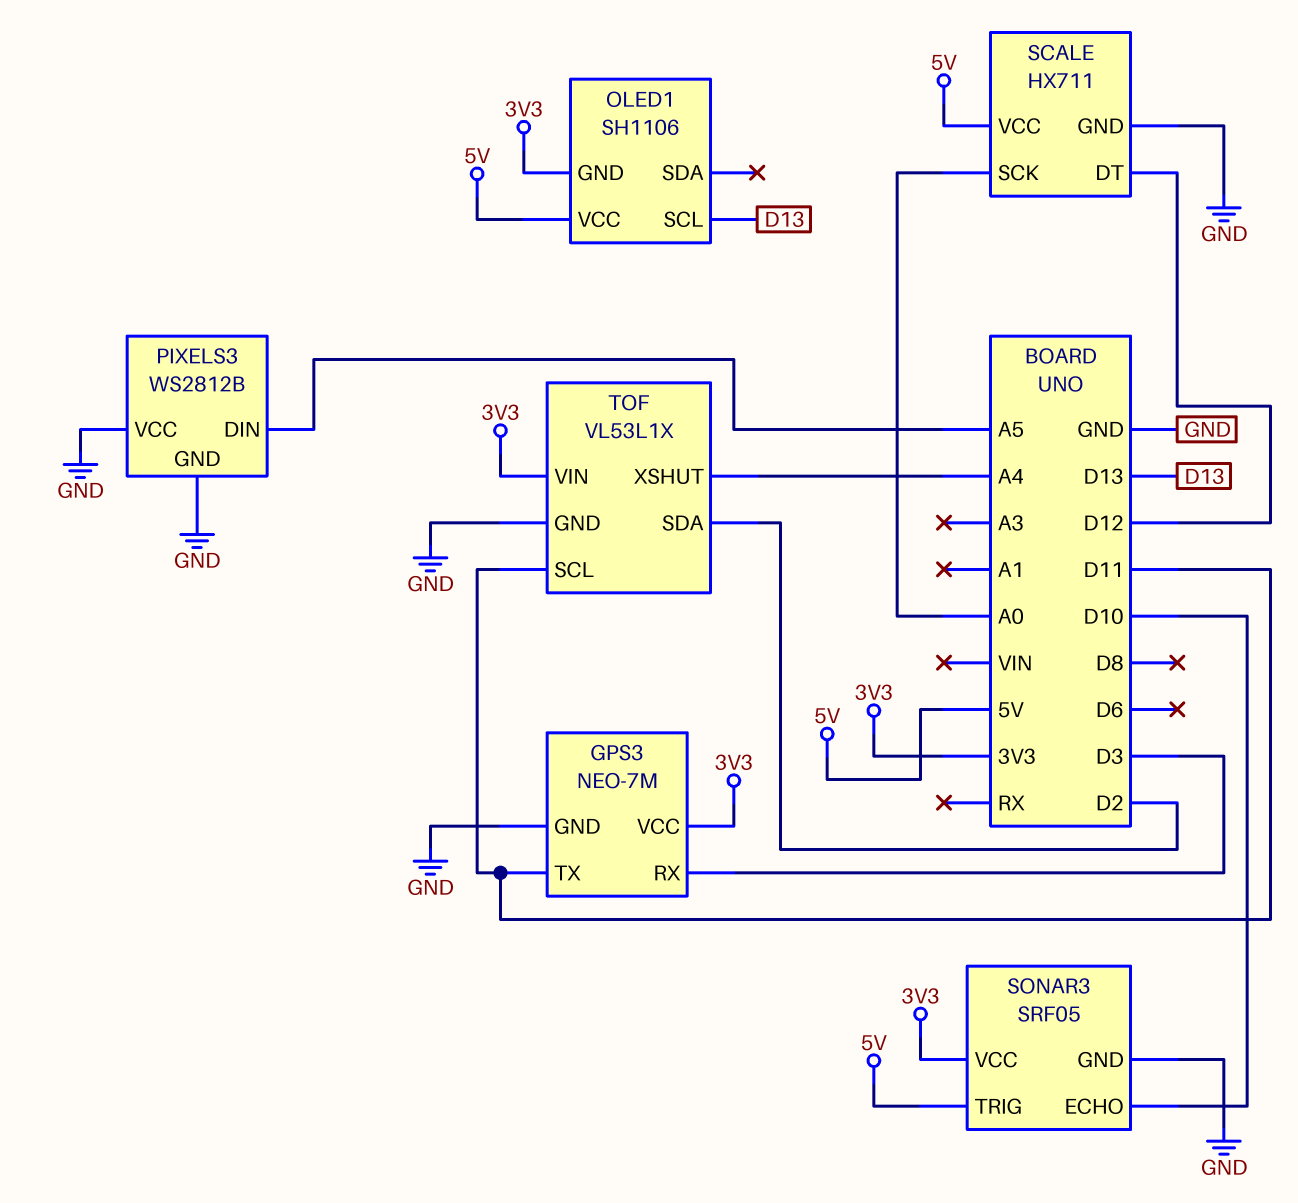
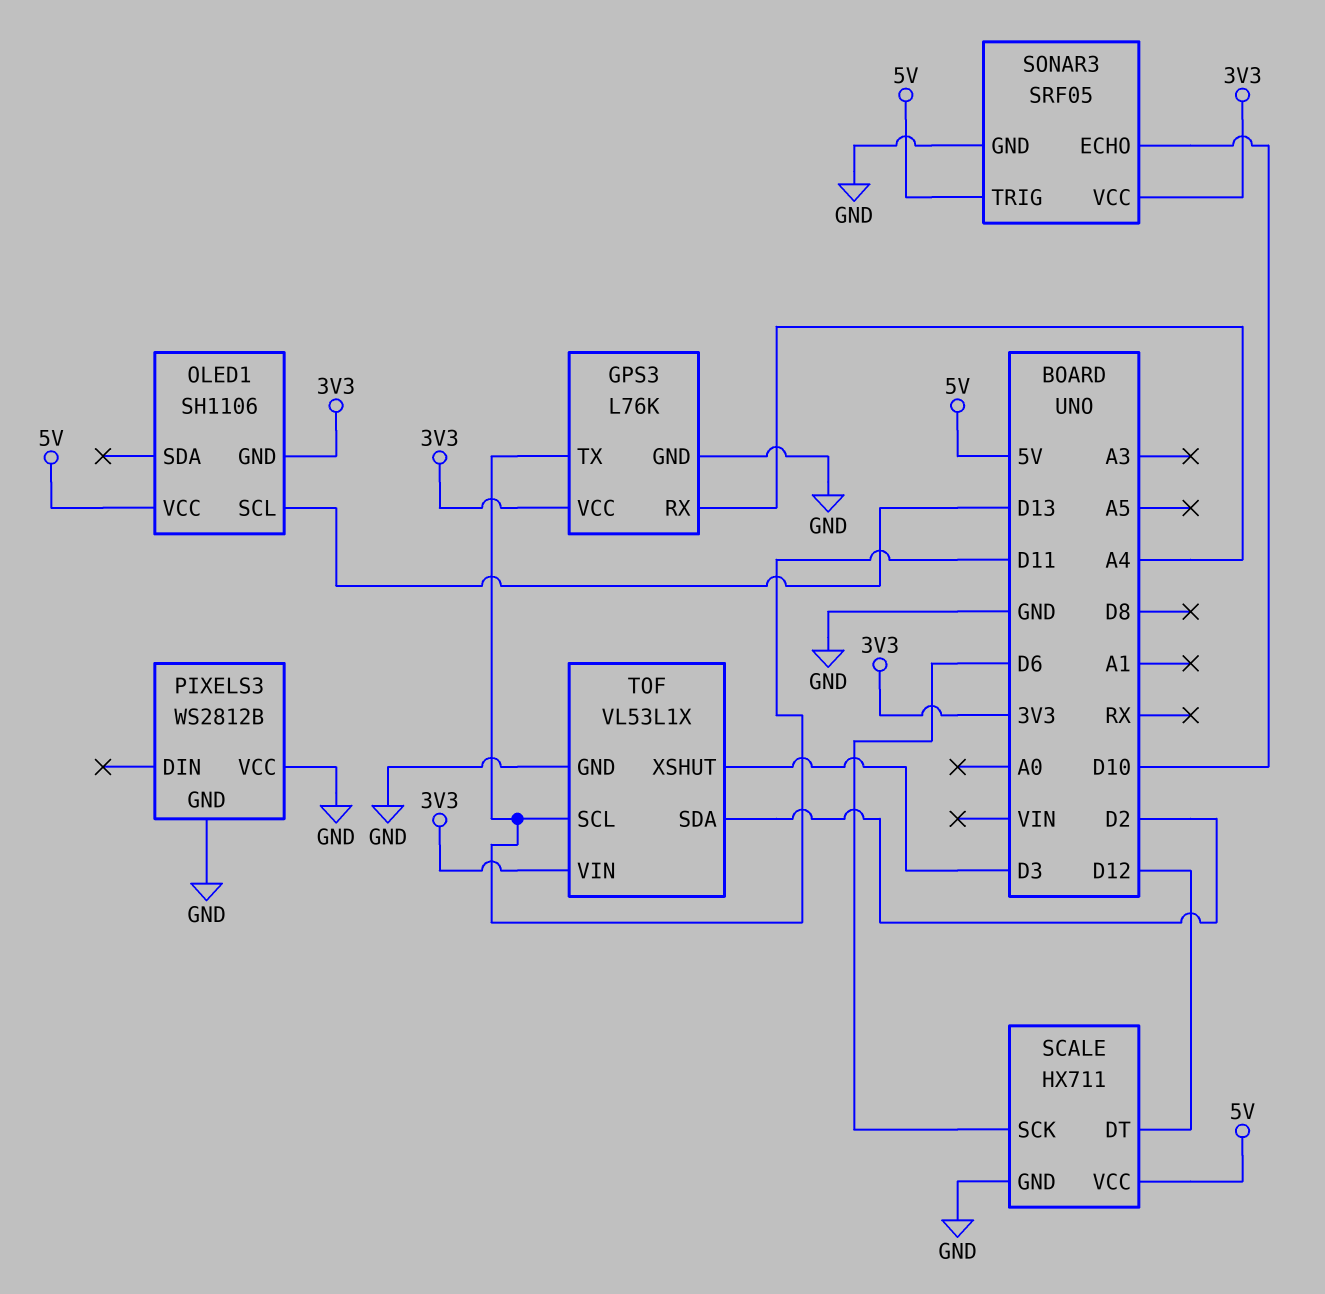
GPS3: NEO-7M -> L76K
GPS3 pin RX: D3 -> A4
PIXELS3 pin DIN: A5 -> none
SCALE pin SCK: A0 -> D6
TOF pin XSHUT: A4 -> D3

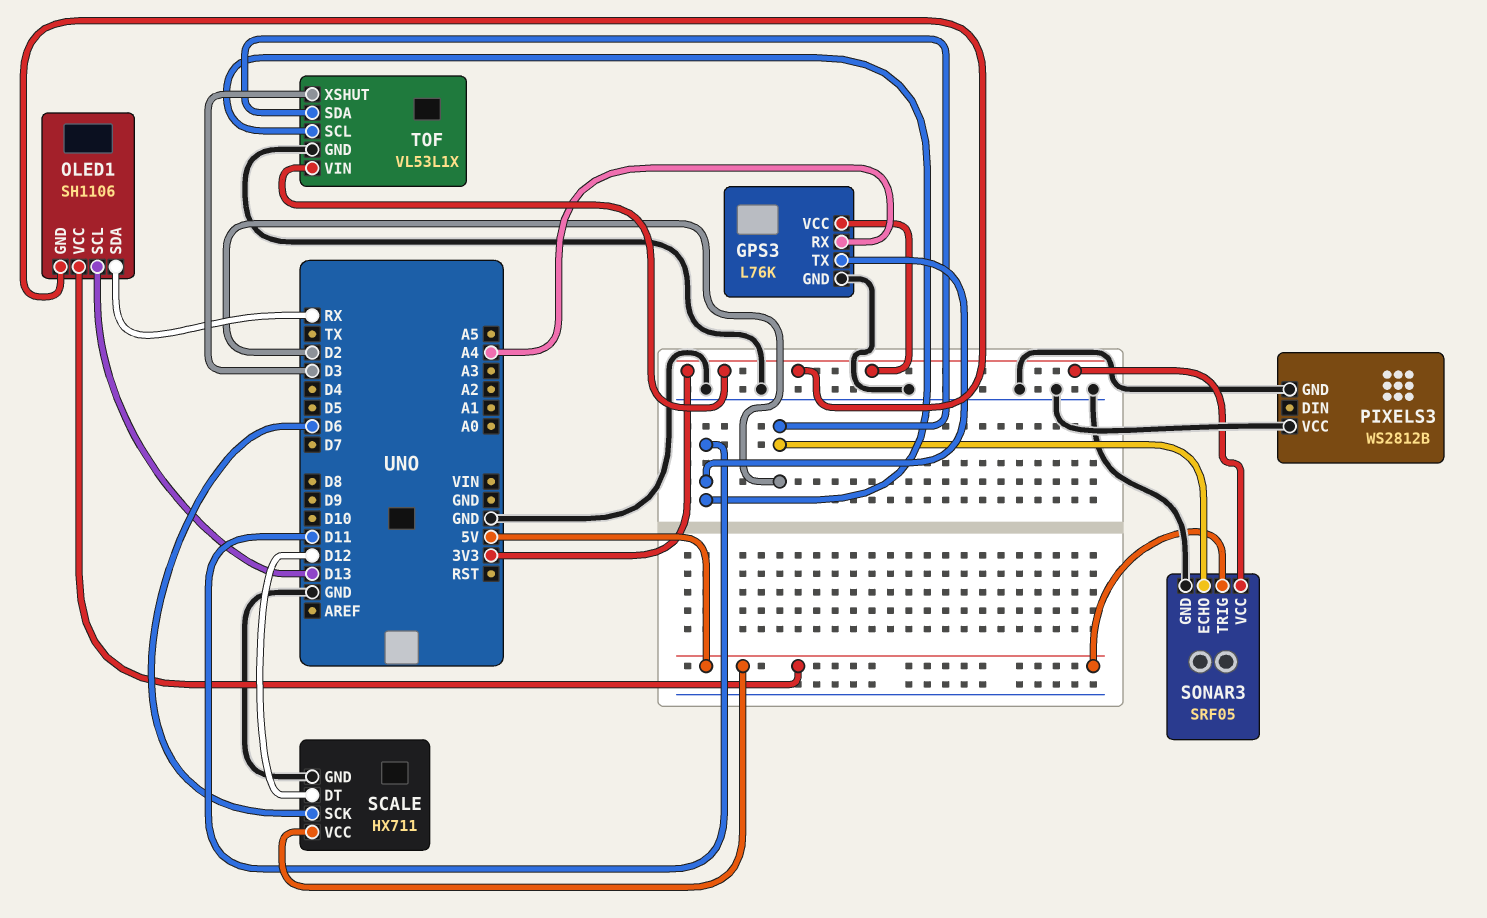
OLED1 pin SDA: none -> RX
SONAR3 pin ECHO: D10 -> D2

